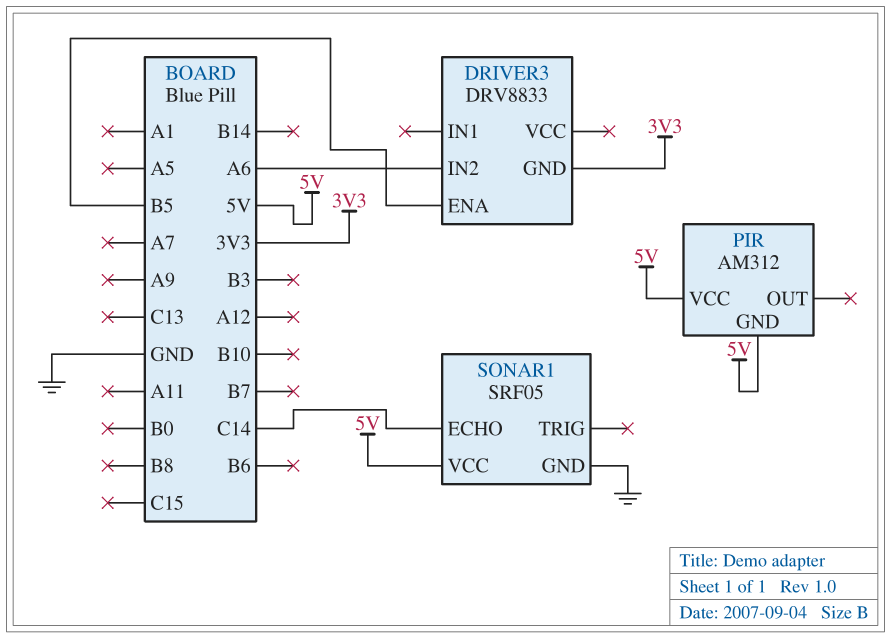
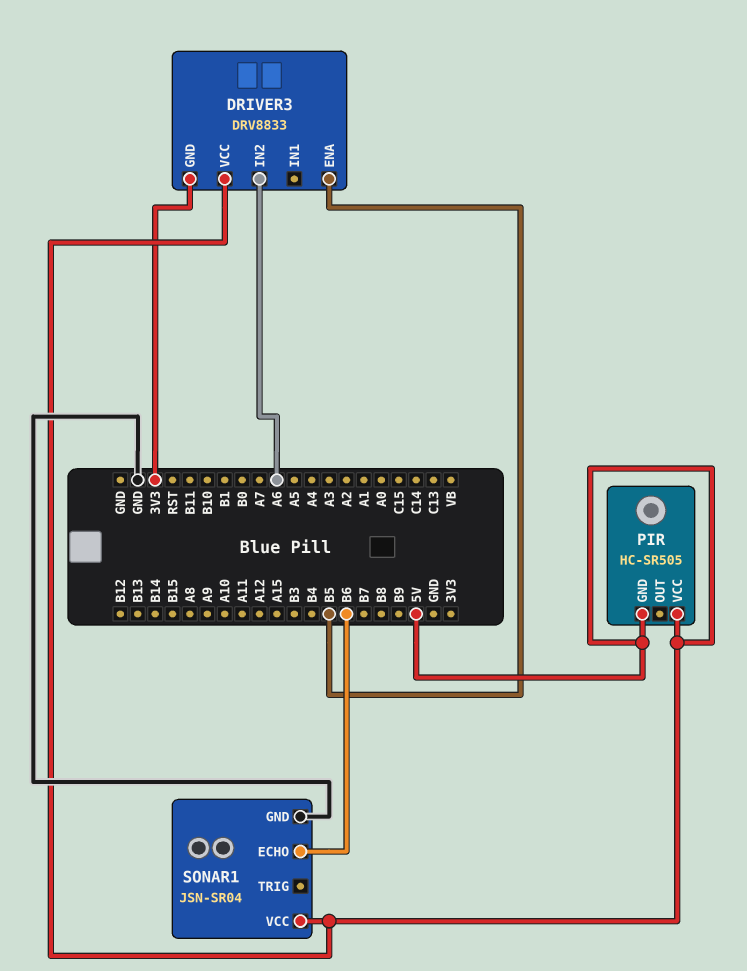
DRIVER3 pin VCC: none -> 5V
PIR: AM312 -> HC-SR505
SONAR1: SRF05 -> JSN-SR04
SONAR1 pin ECHO: C14 -> B6

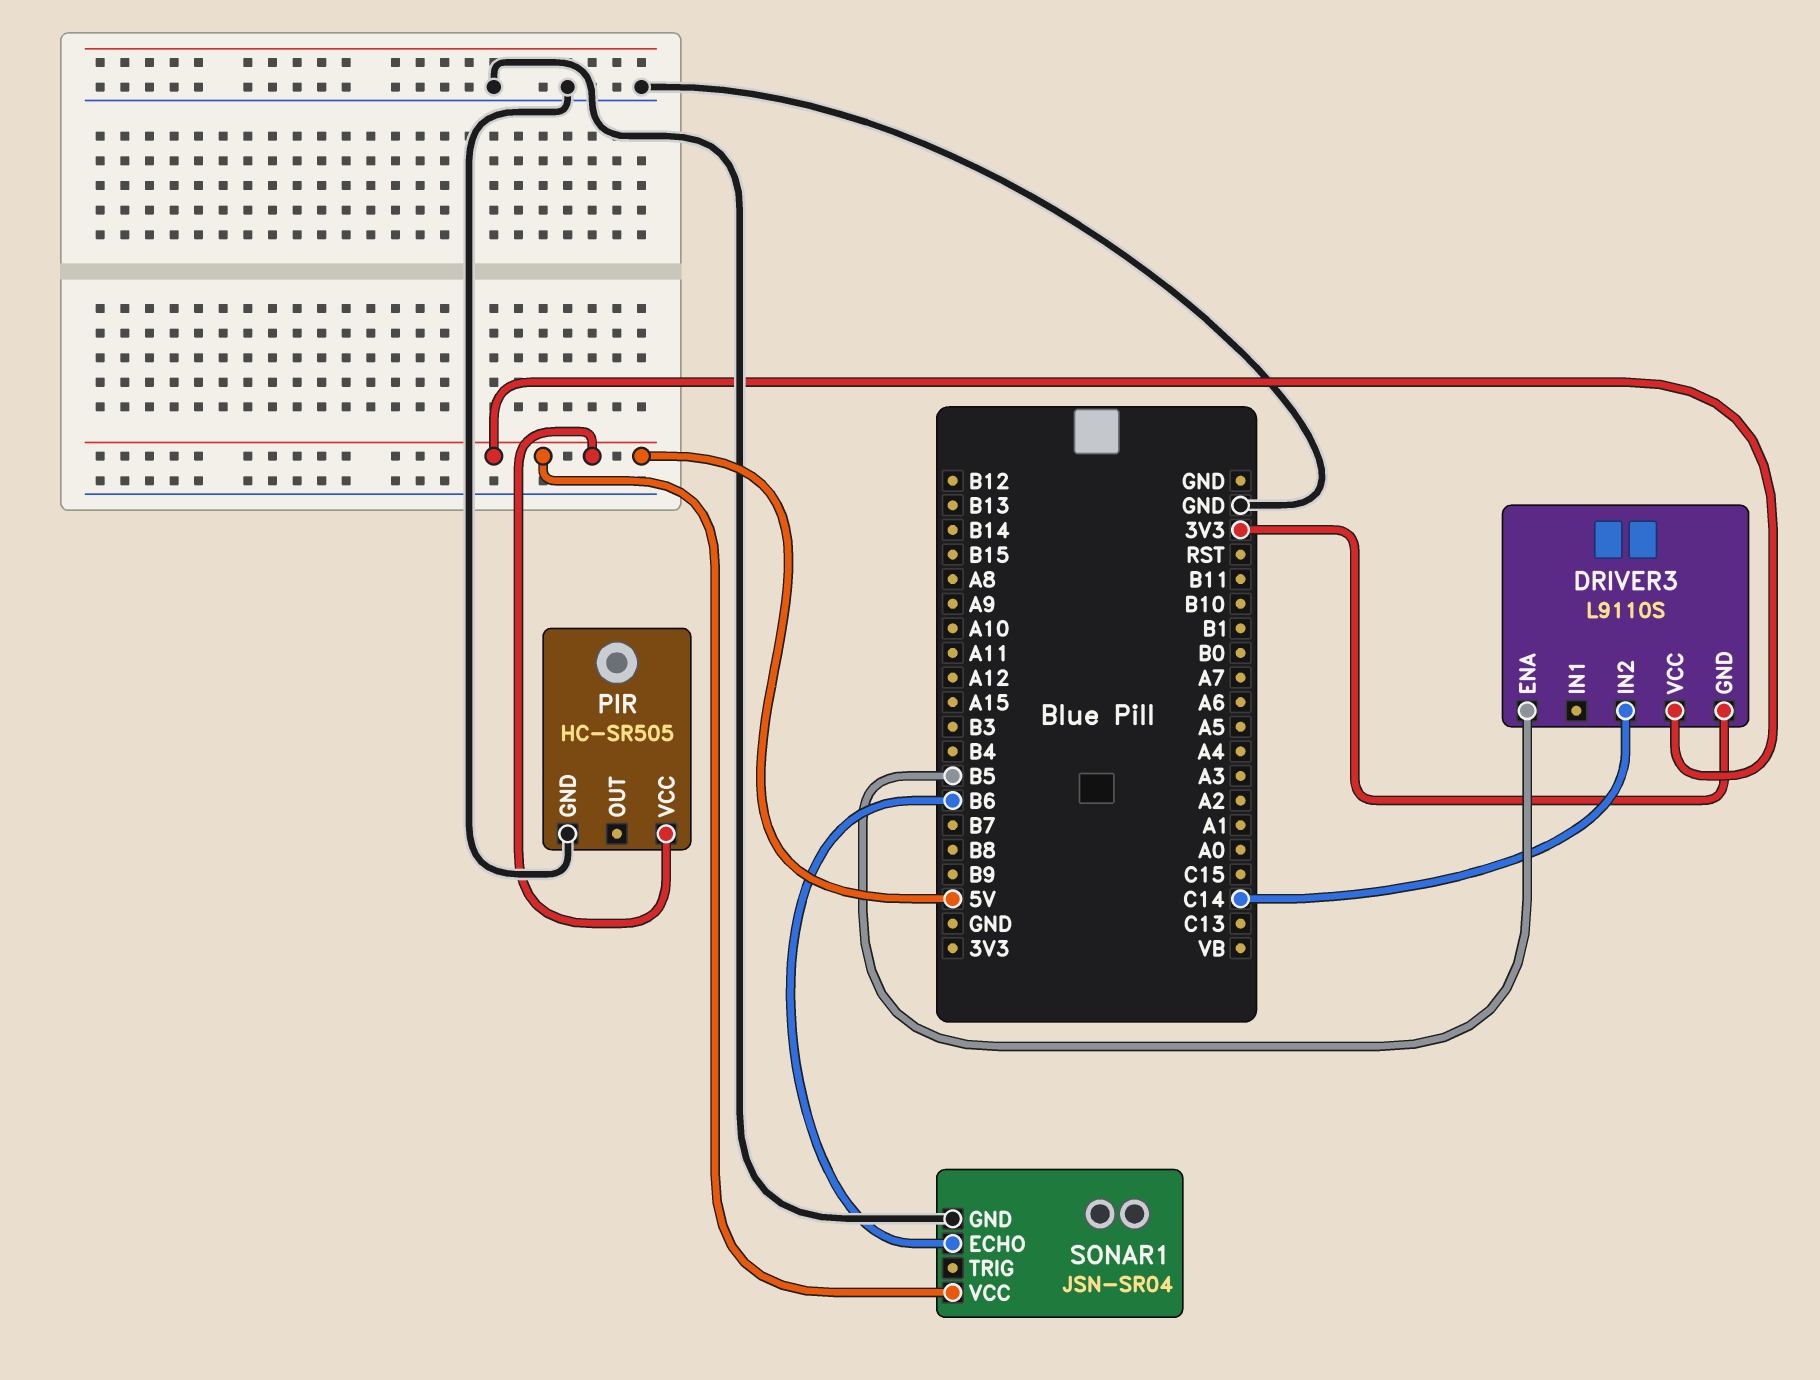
DRIVER3: DRV8833 -> L9110S
DRIVER3 pin IN2: A6 -> C14
PIR pin GND: 5V -> GND

